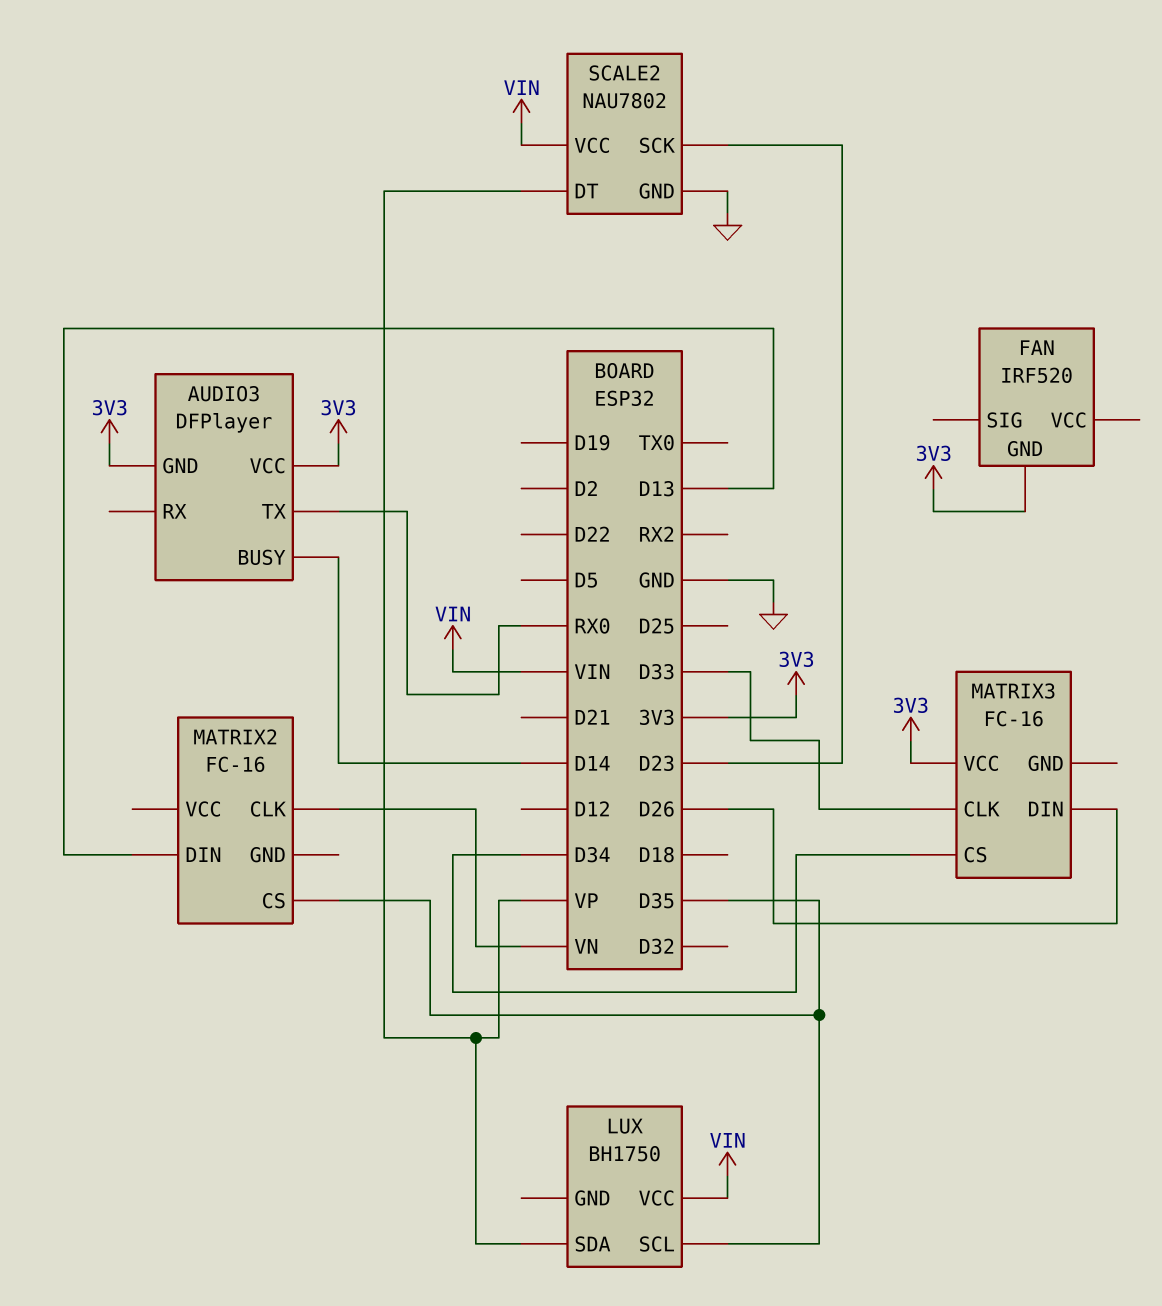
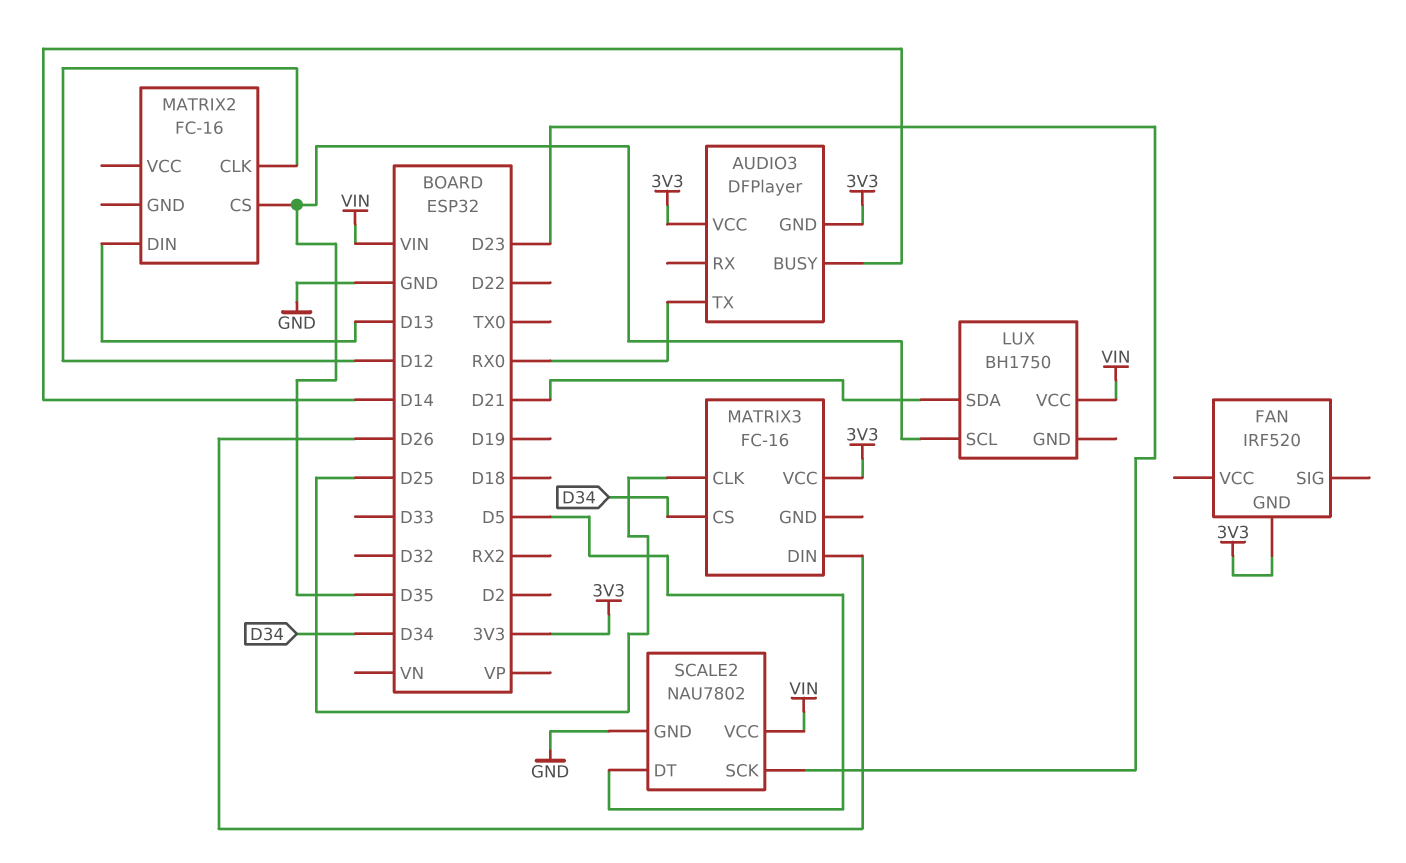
LUX pin SDA: VP -> D21
MATRIX2 pin CLK: VN -> D12
MATRIX3 pin CLK: D33 -> D25
SCALE2 pin DT: VP -> D5

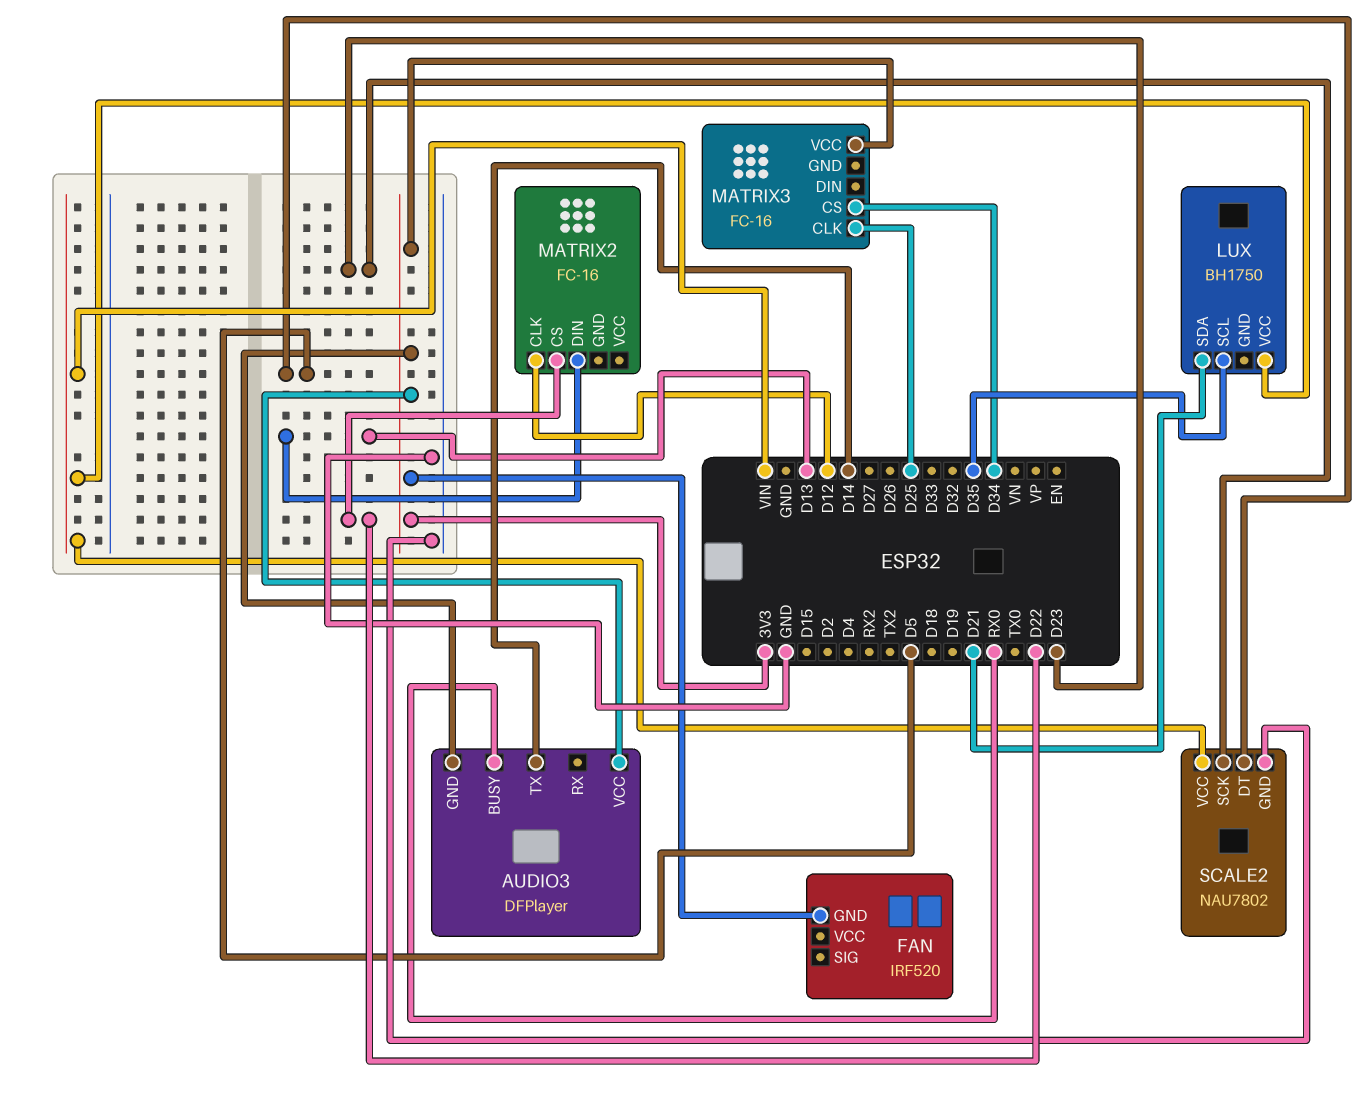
AUDIO3 pin BUSY: D14 -> RX0
AUDIO3 pin TX: RX0 -> D14
MATRIX2 pin CS: D35 -> D22
MATRIX3 pin DIN: D26 -> none

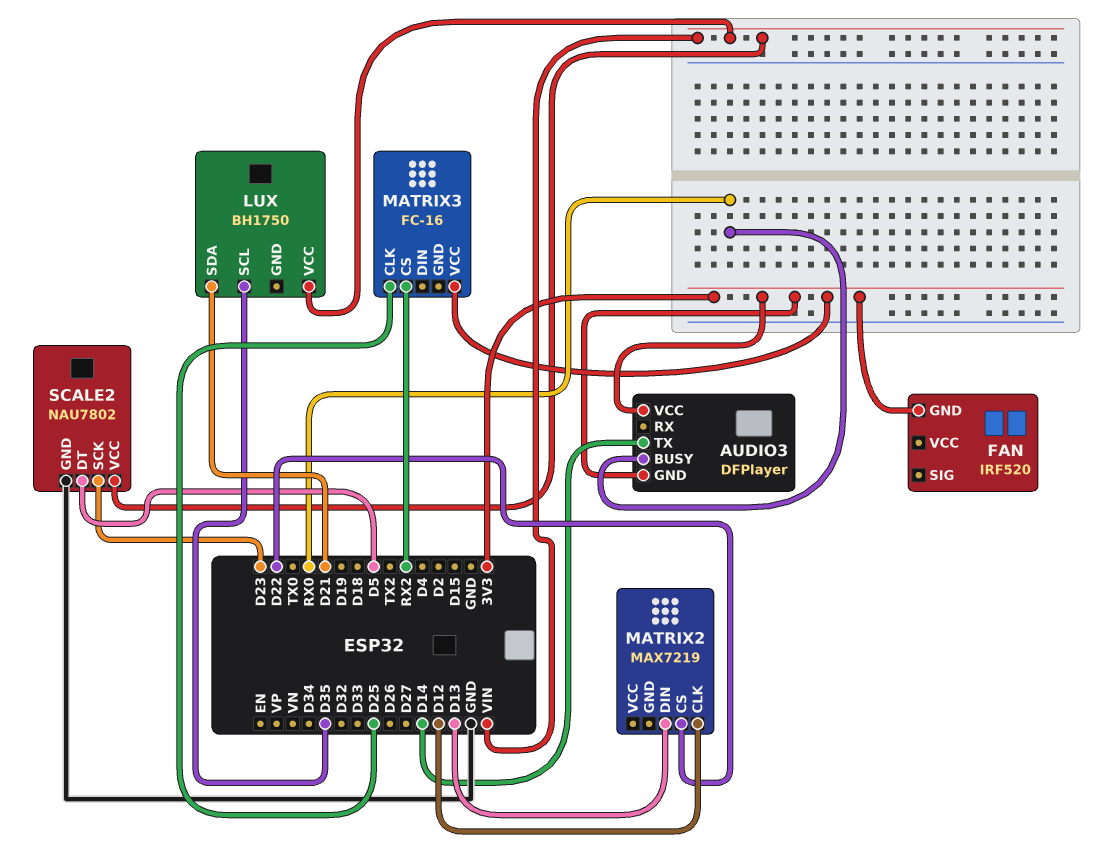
MATRIX2: FC-16 -> MAX7219
MATRIX3 pin CS: D34 -> RX2

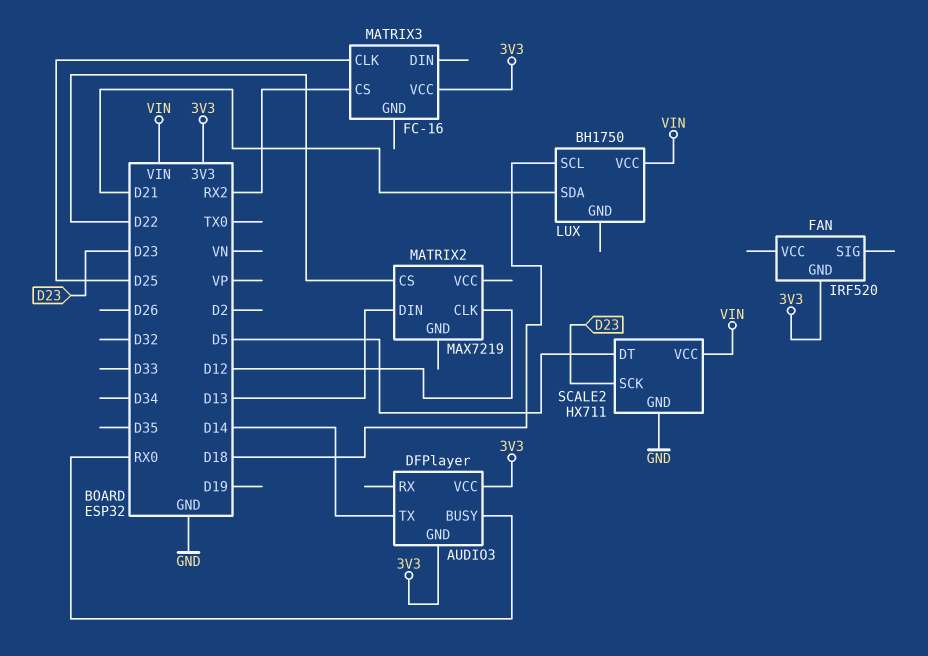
LUX pin SCL: D35 -> D18
SCALE2: NAU7802 -> HX711

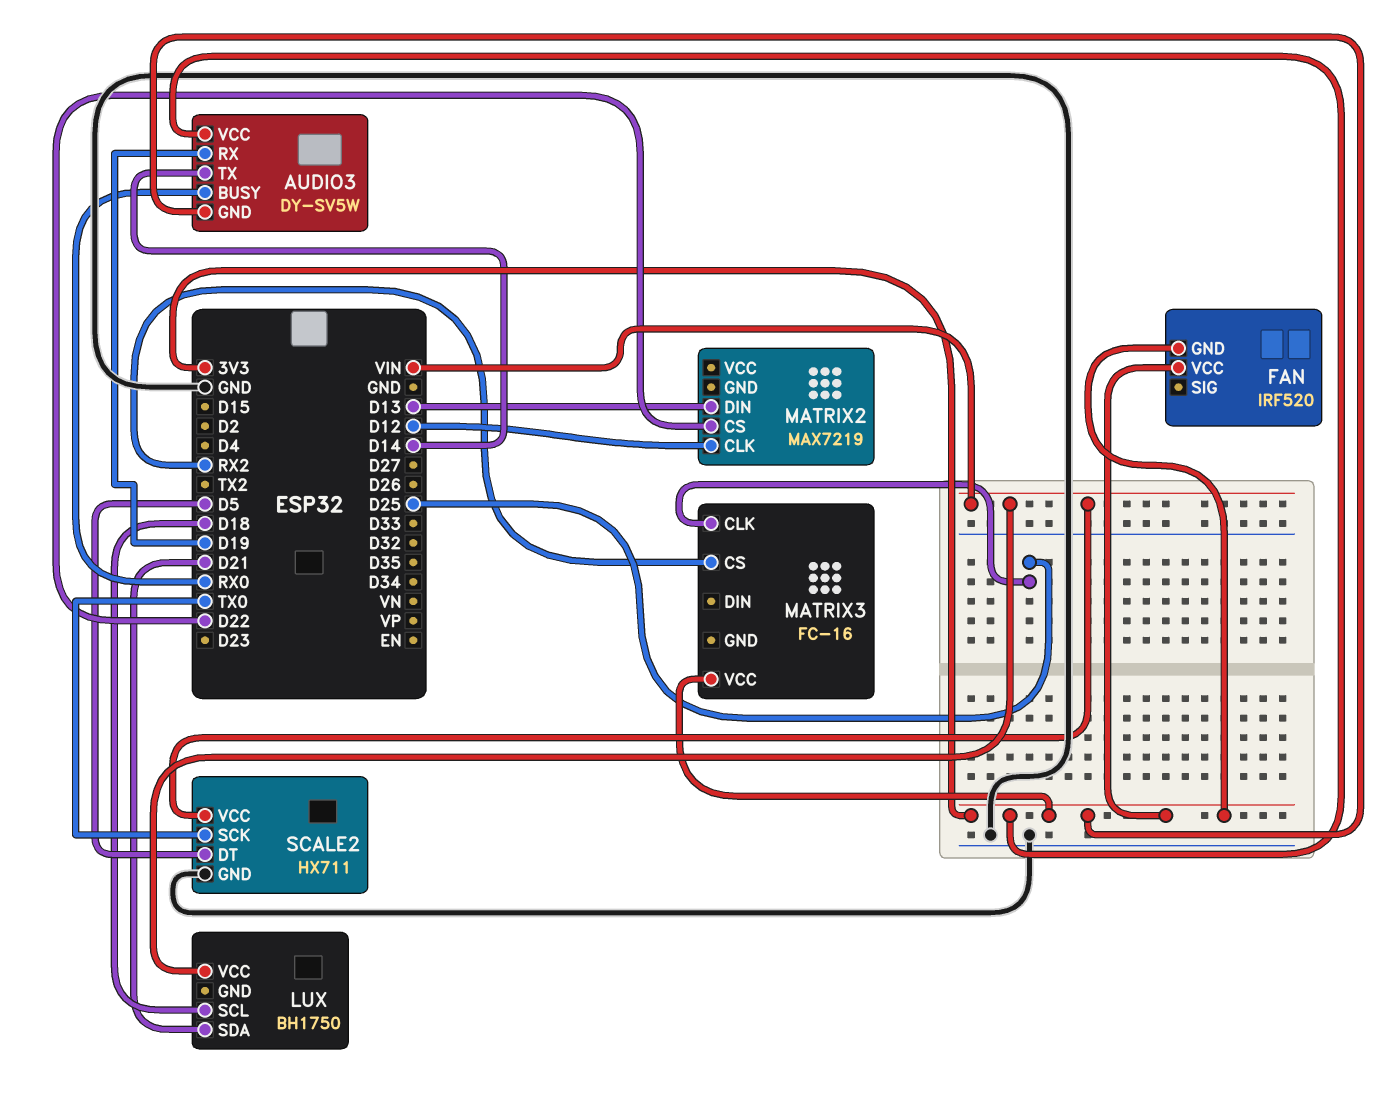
AUDIO3: DFPlayer -> DY-SV5W
AUDIO3 pin RX: none -> D19
FAN pin VCC: none -> 3V3
SCALE2 pin SCK: D23 -> TX0

